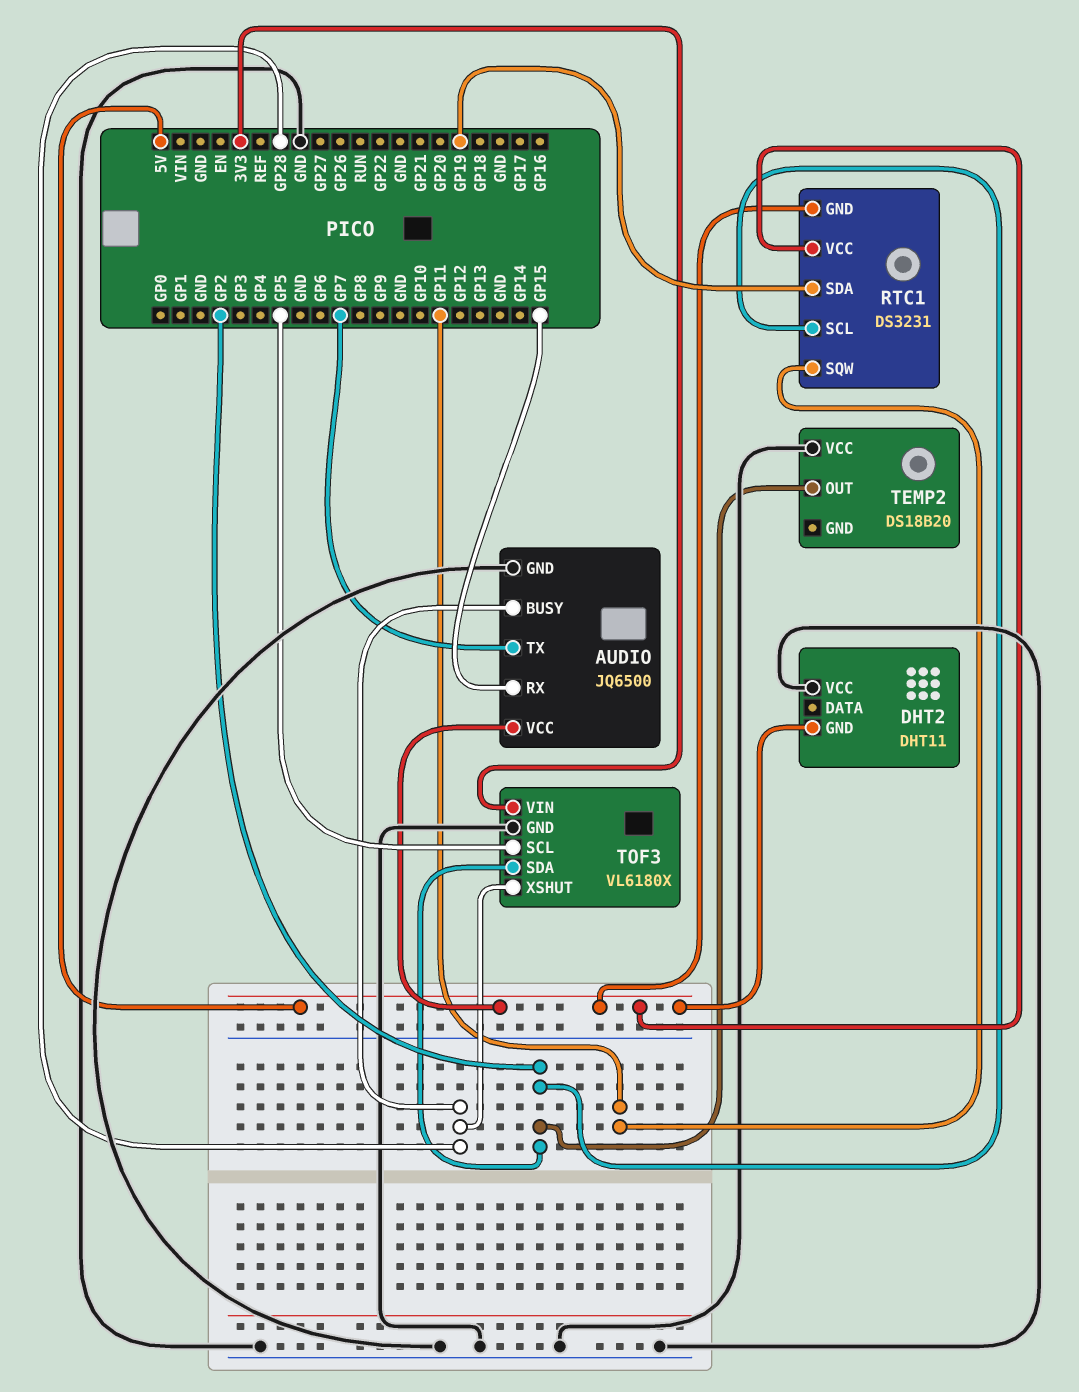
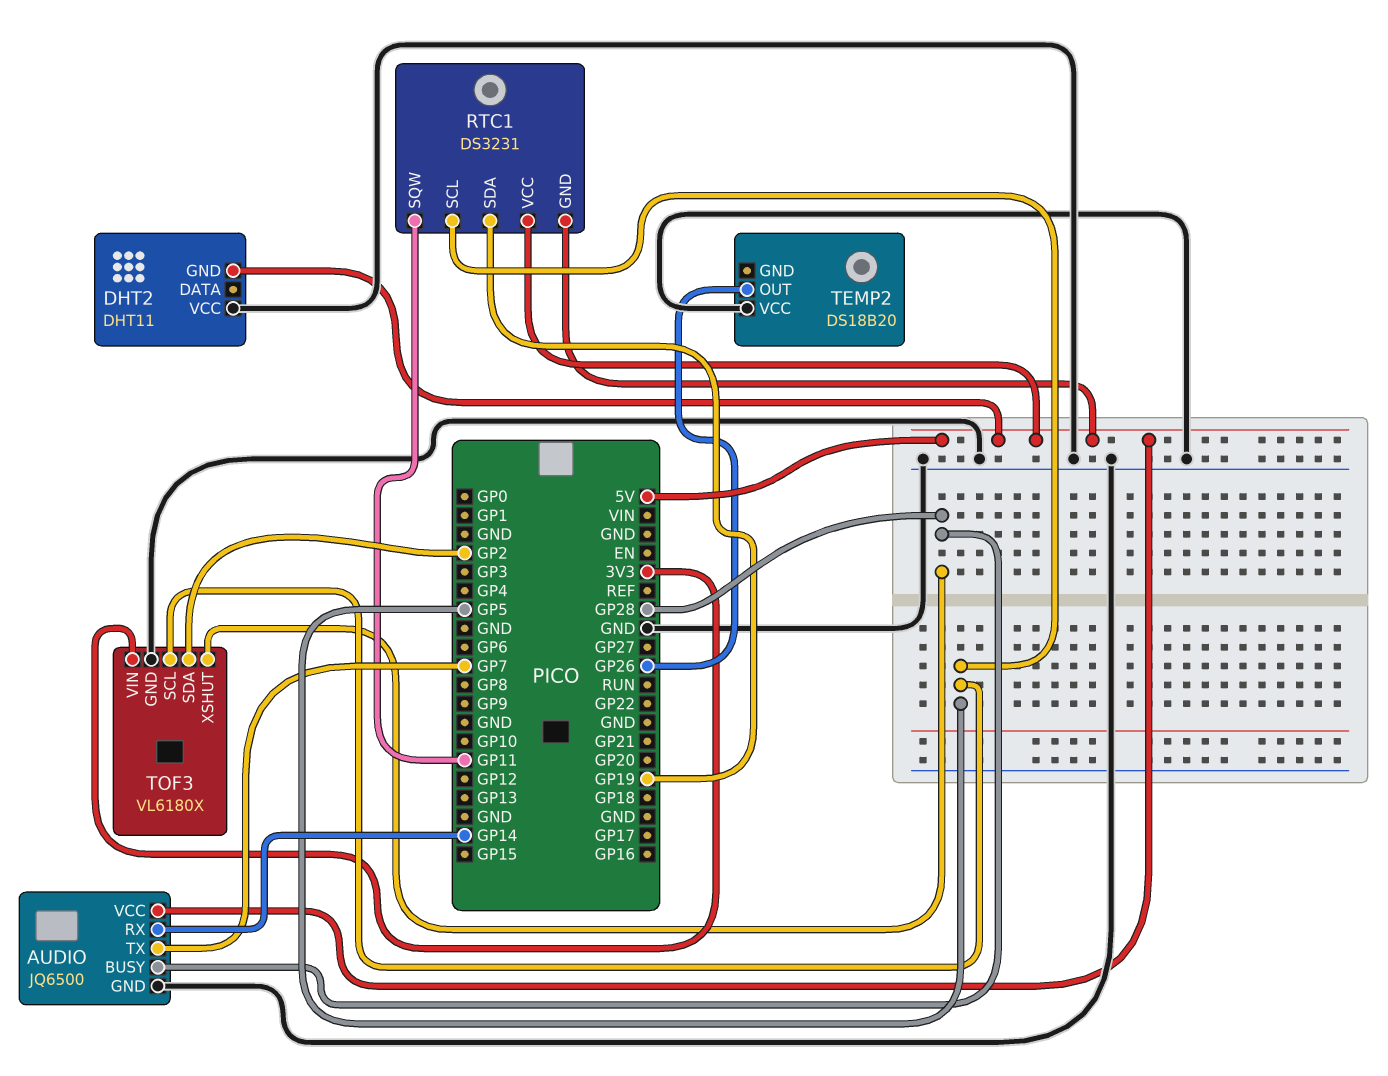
AUDIO pin RX: GP15 -> GP14
RTC1 pin SCL: GP2 -> GP5
TEMP2 pin OUT: GP2 -> GP26

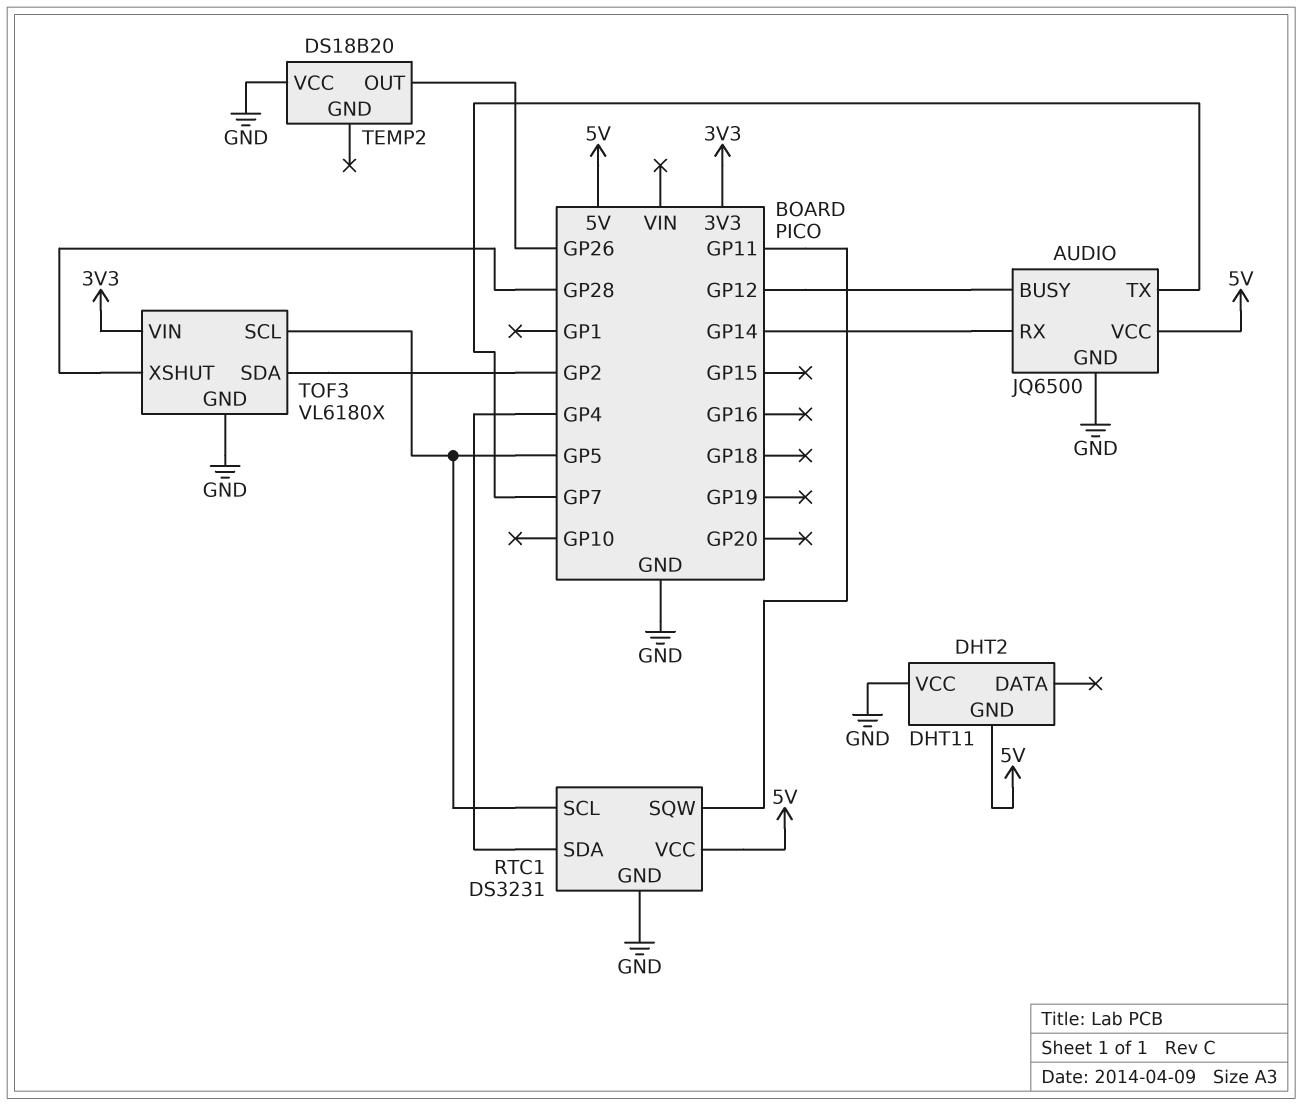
AUDIO pin BUSY: GP28 -> GP12
RTC1 pin GND: 5V -> GND
RTC1 pin SDA: GP19 -> GP4

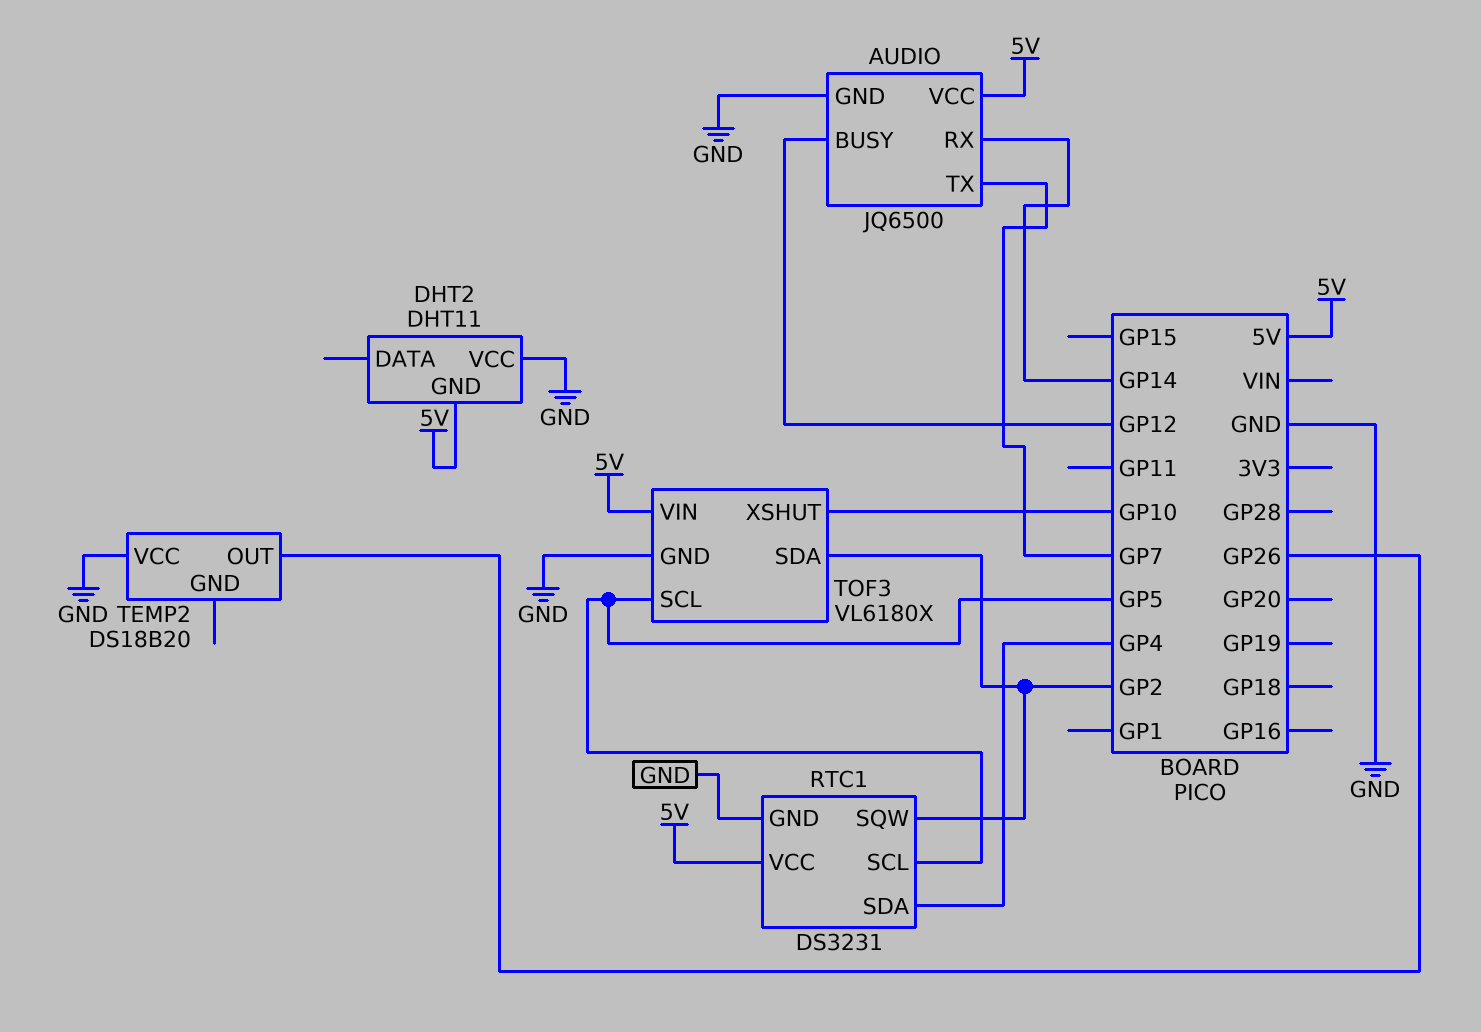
RTC1 pin SQW: GP11 -> GP2
TOF3 pin VIN: 3V3 -> 5V
TOF3 pin XSHUT: GP28 -> GP10

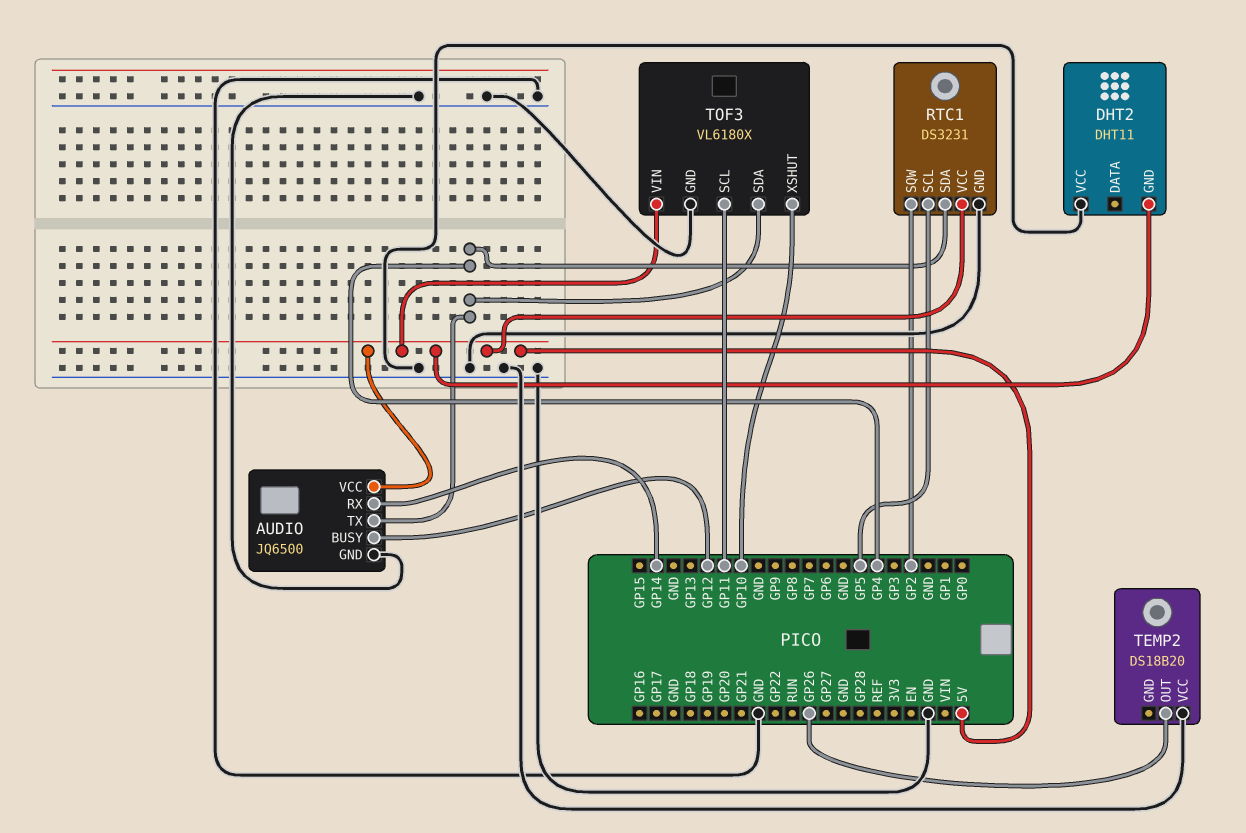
AUDIO pin TX: GP7 -> GP4
TOF3 pin SCL: GP5 -> GP11
TOF3 pin SDA: GP2 -> GP4

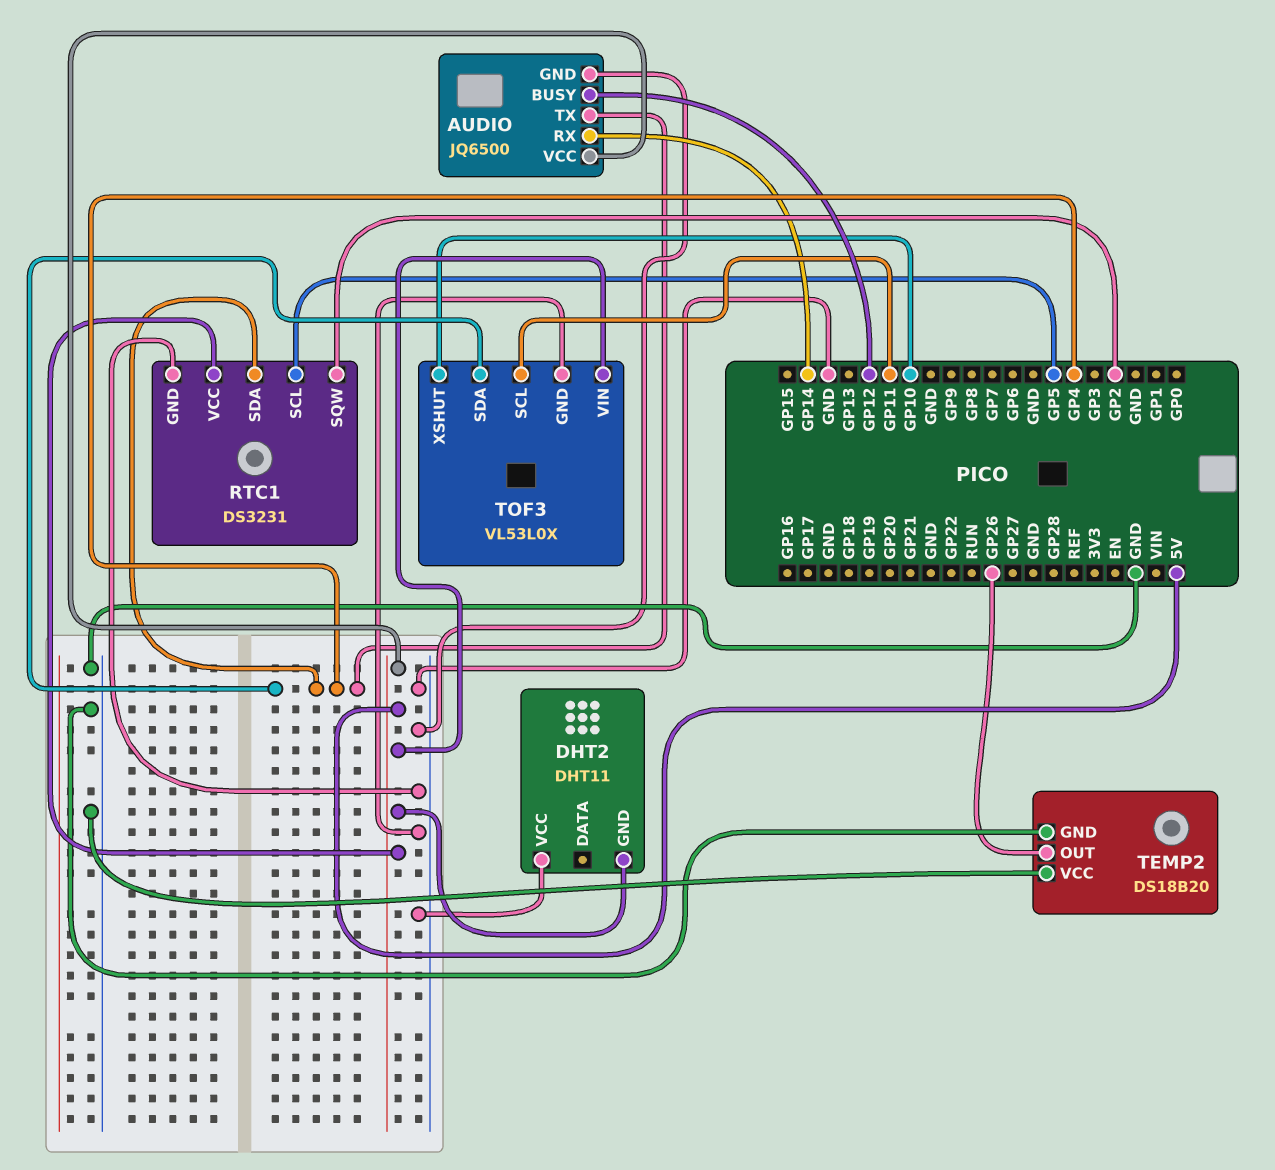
TEMP2 pin GND: none -> GND
TOF3: VL6180X -> VL53L0X

